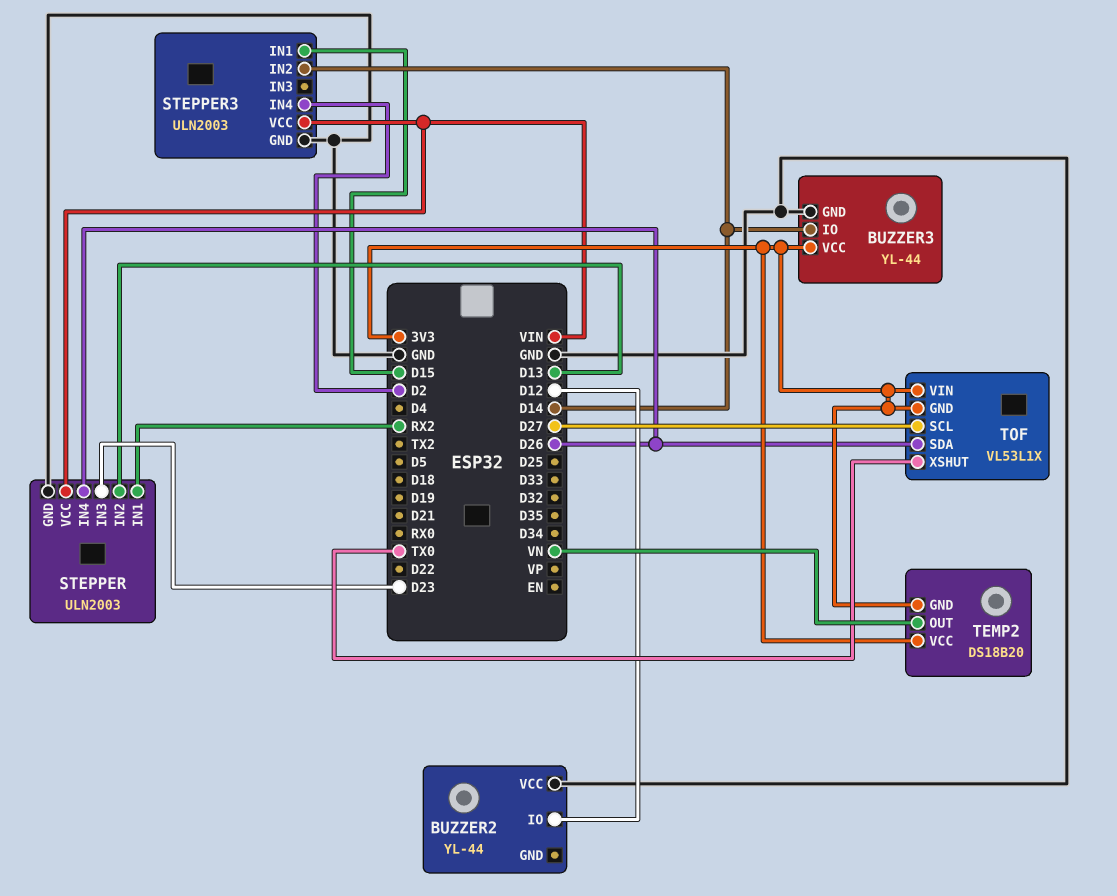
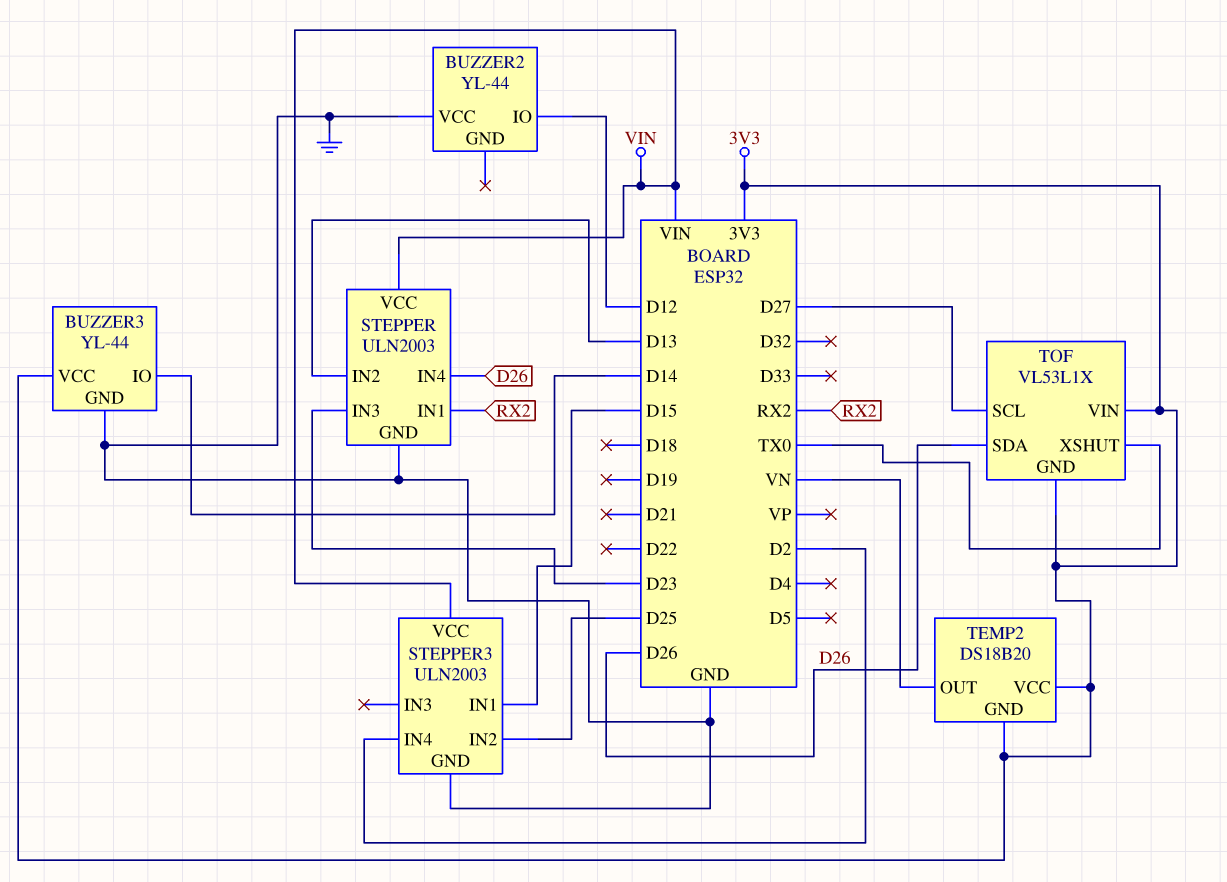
STEPPER3 pin IN2: D14 -> D25

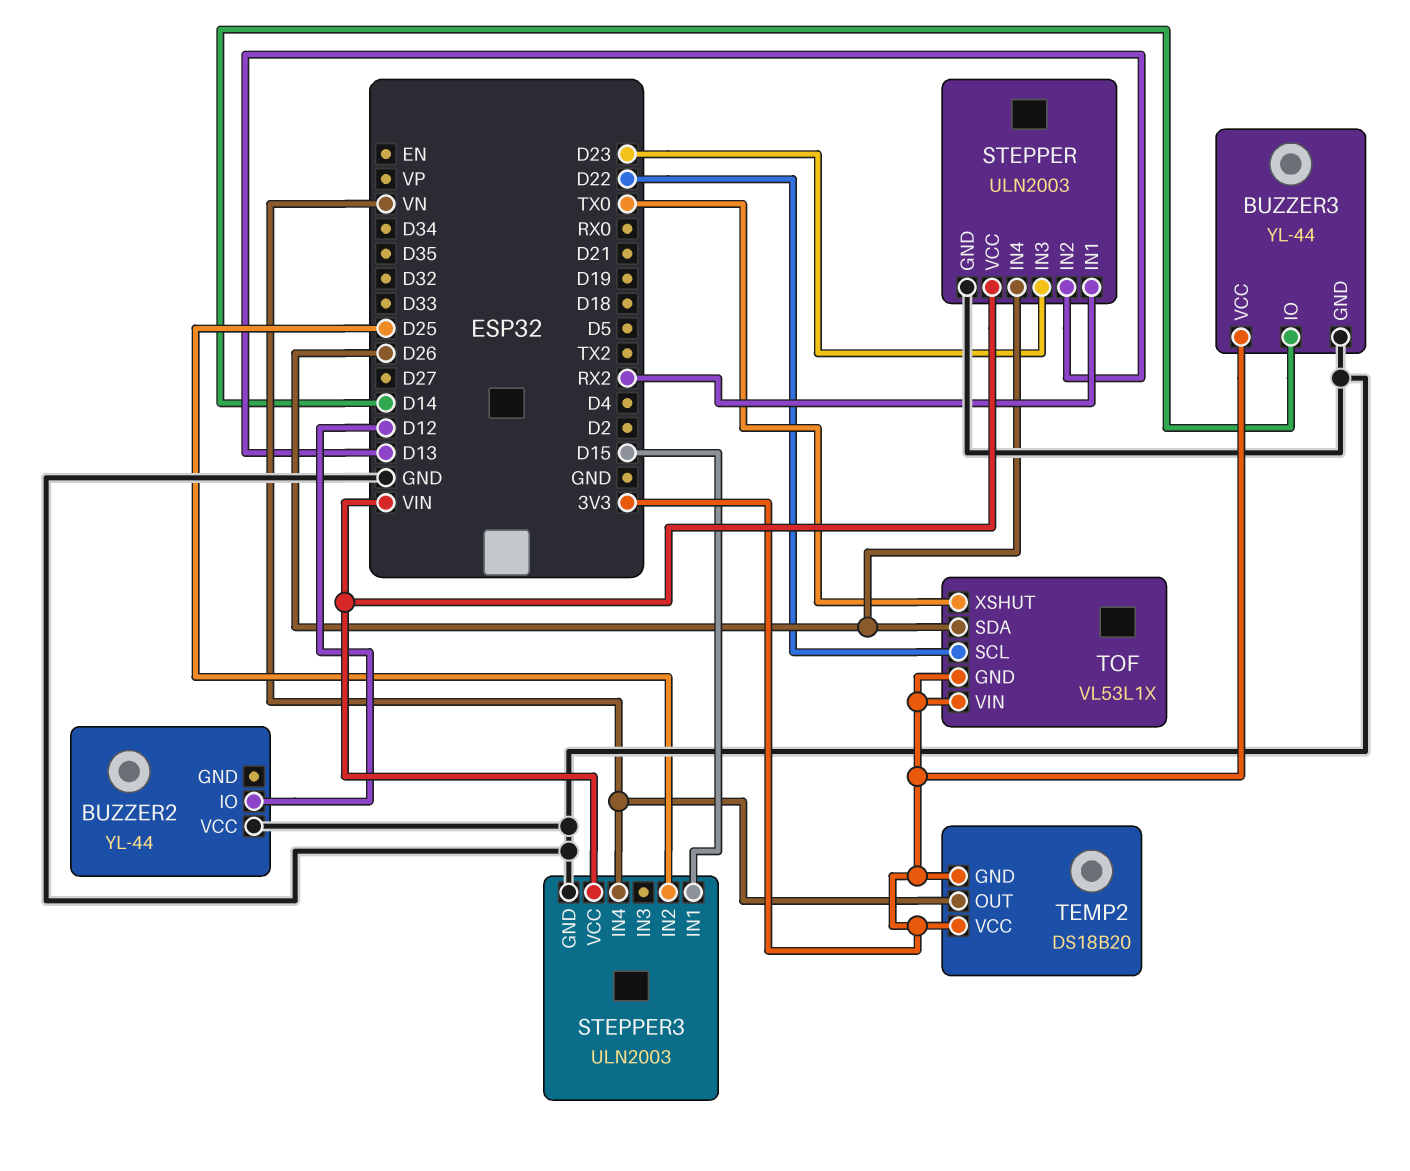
STEPPER3 pin IN4: D2 -> VN
TOF pin SCL: D27 -> D22

